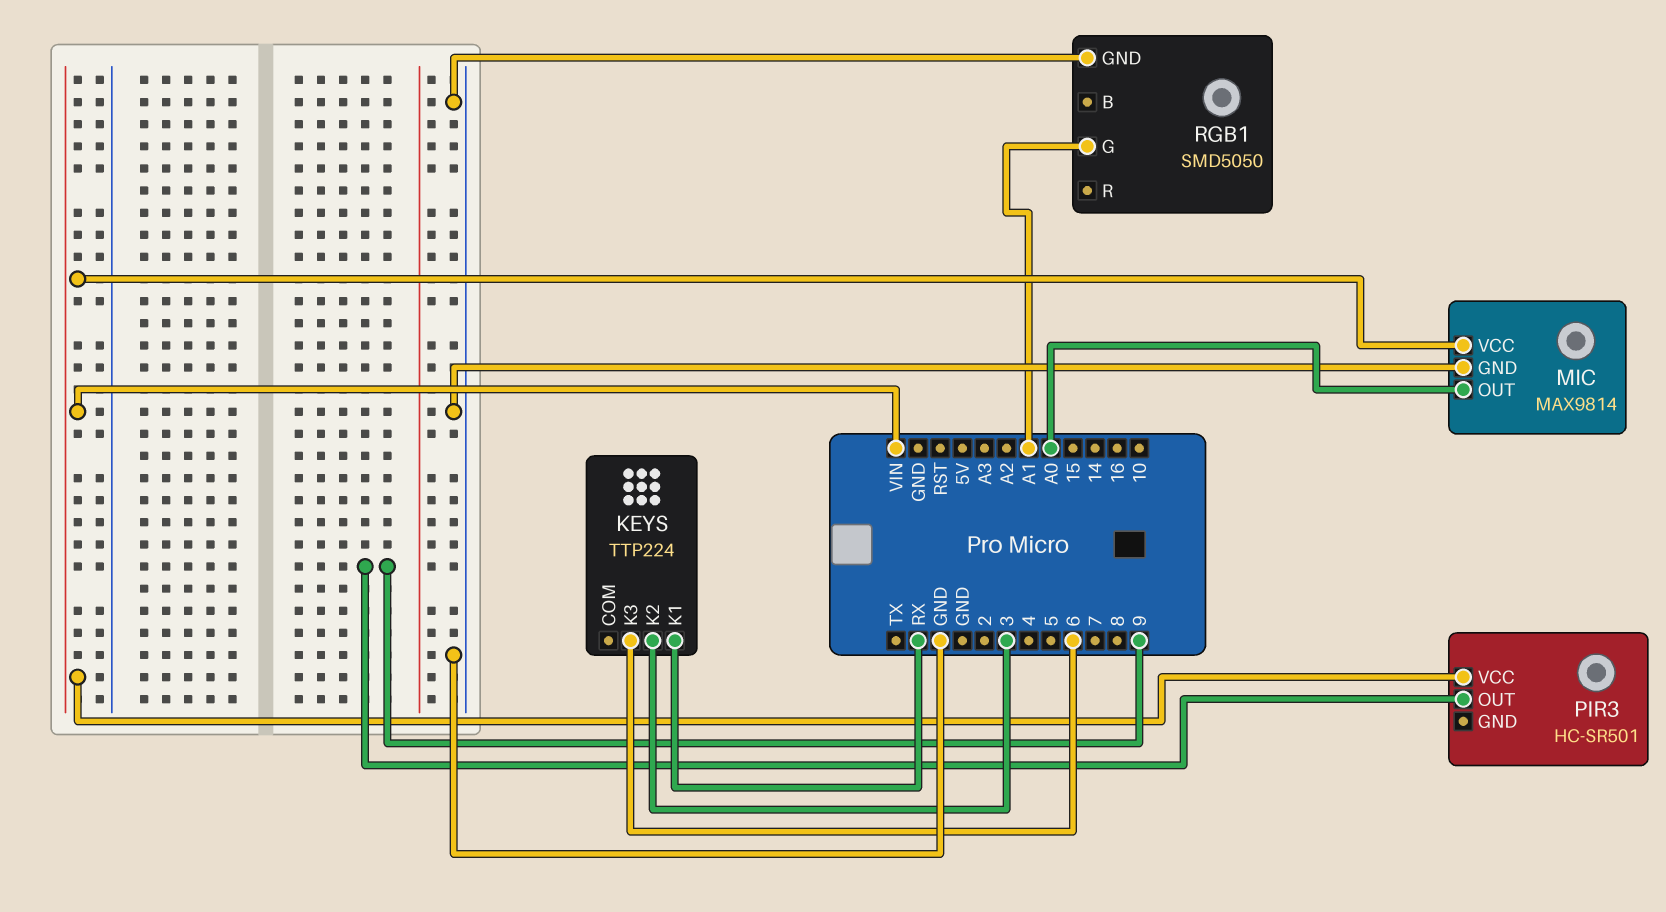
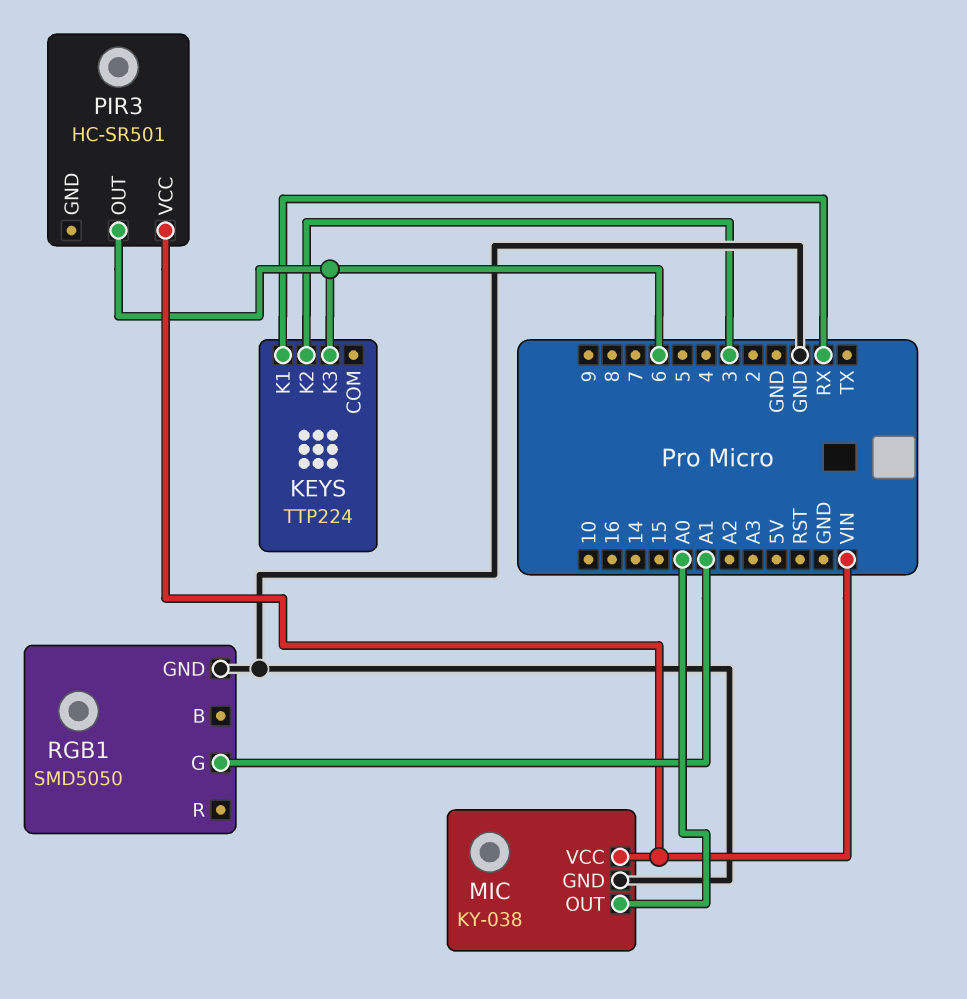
MIC: MAX9814 -> KY-038
PIR3 pin OUT: 9 -> 6

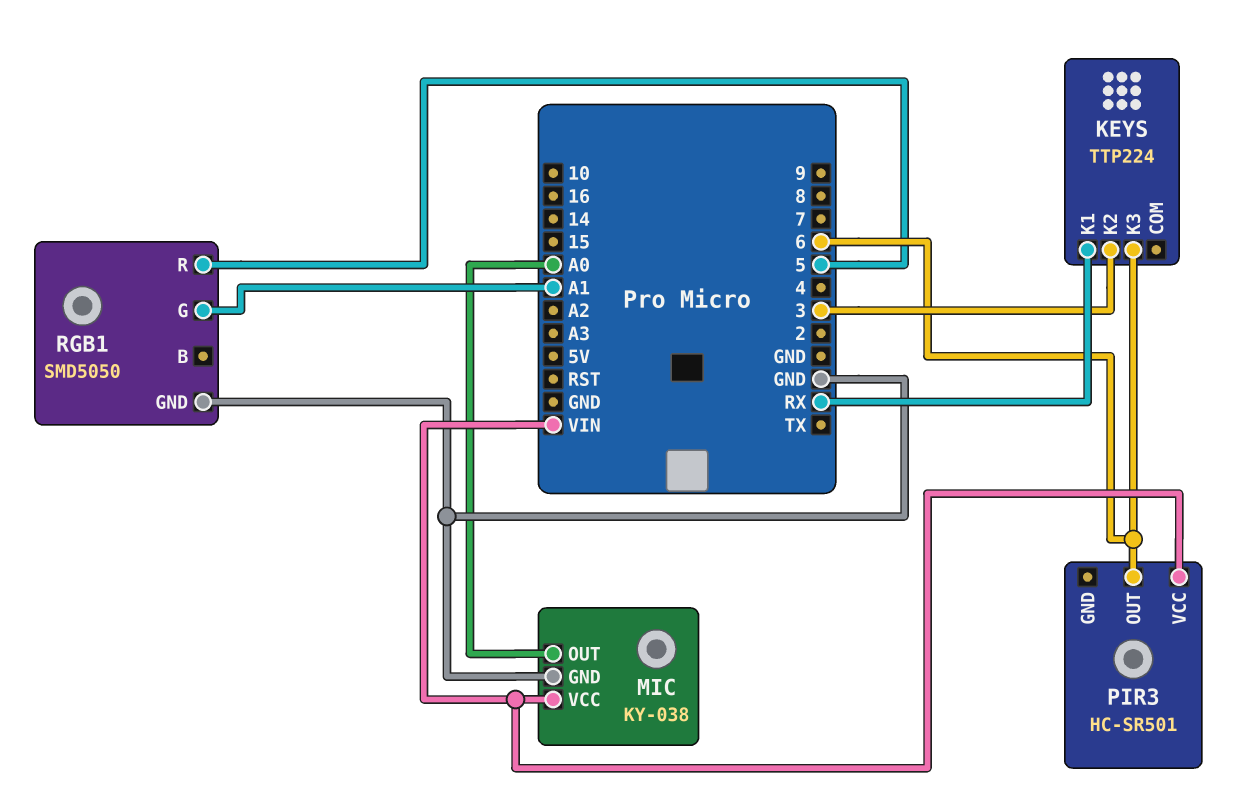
RGB1 pin R: none -> 5

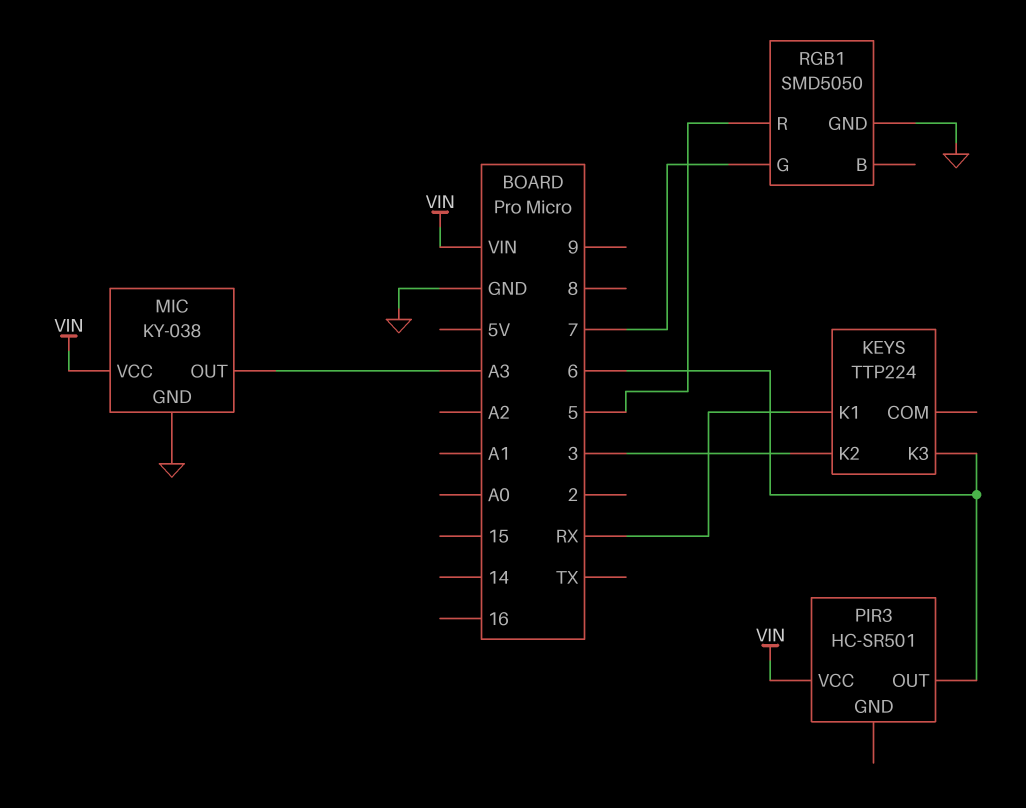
MIC pin OUT: A0 -> A3
RGB1 pin G: A1 -> 7

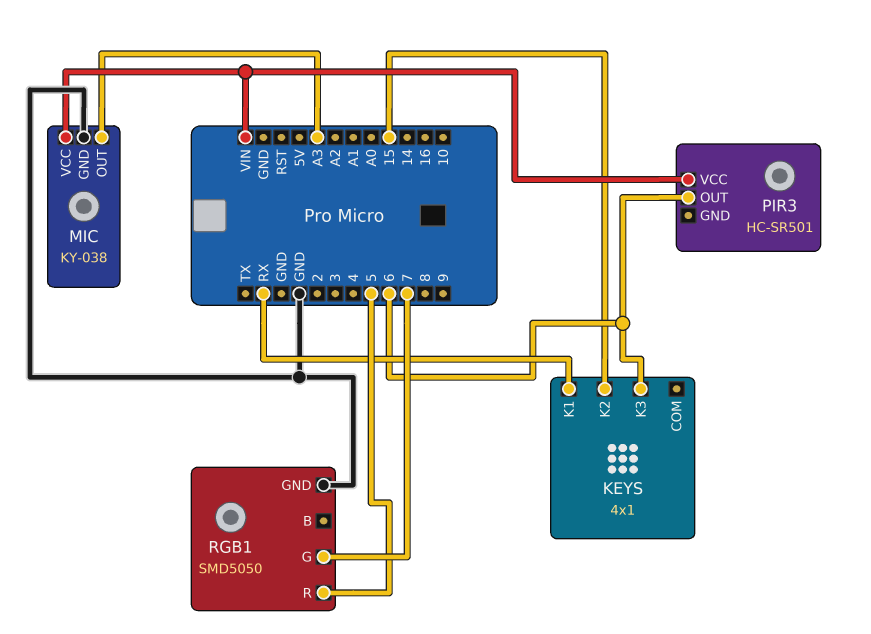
KEYS: TTP224 -> 4x1
KEYS pin K2: 3 -> 15

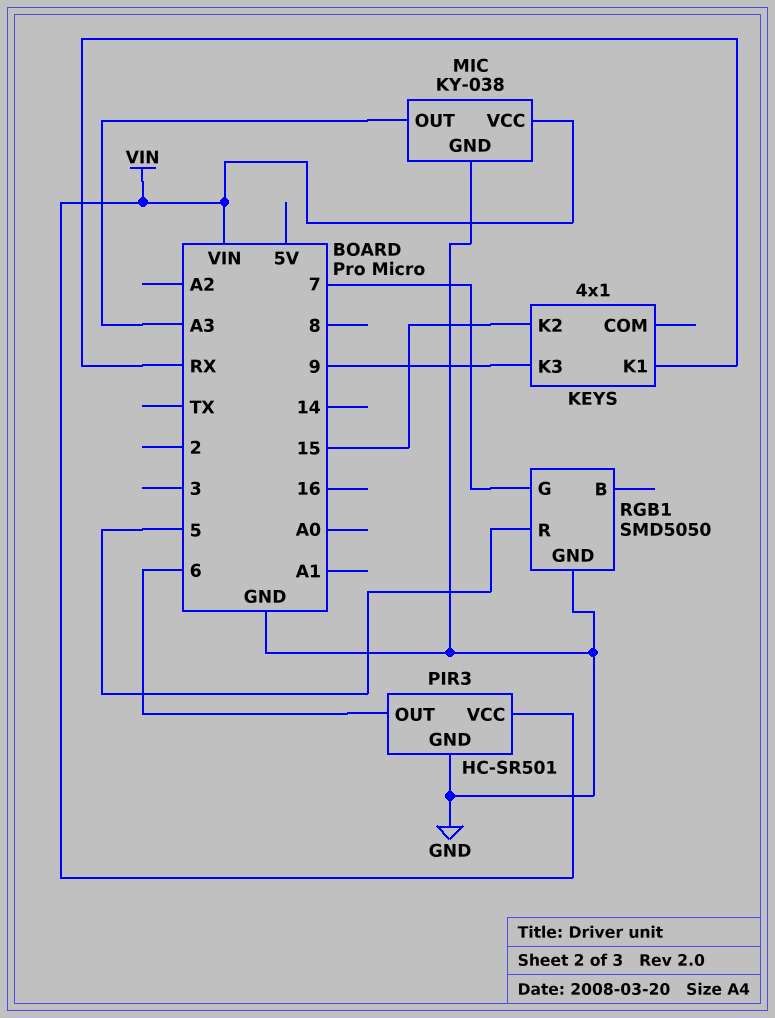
KEYS pin K3: 6 -> 9
PIR3 pin GND: none -> GND

